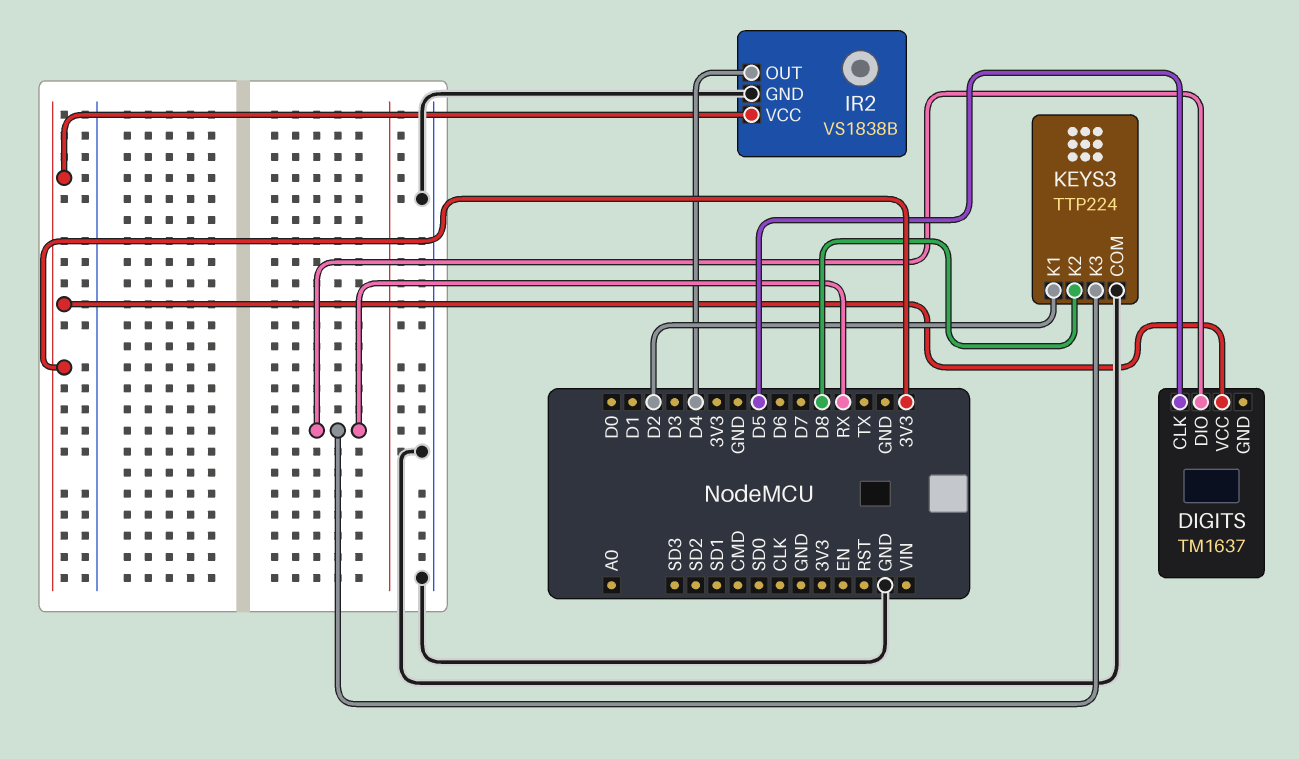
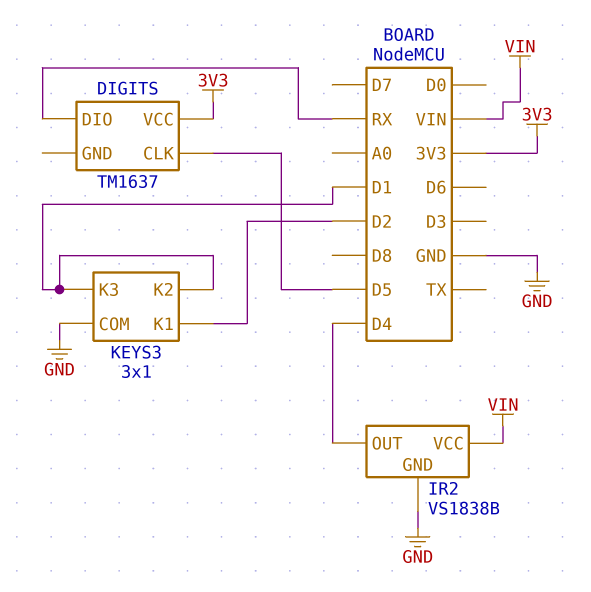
IR2 pin VCC: 3V3 -> VIN
KEYS3: TTP224 -> 3x1
KEYS3 pin K2: D8 -> D1
KEYS3 pin K3: RX -> D1

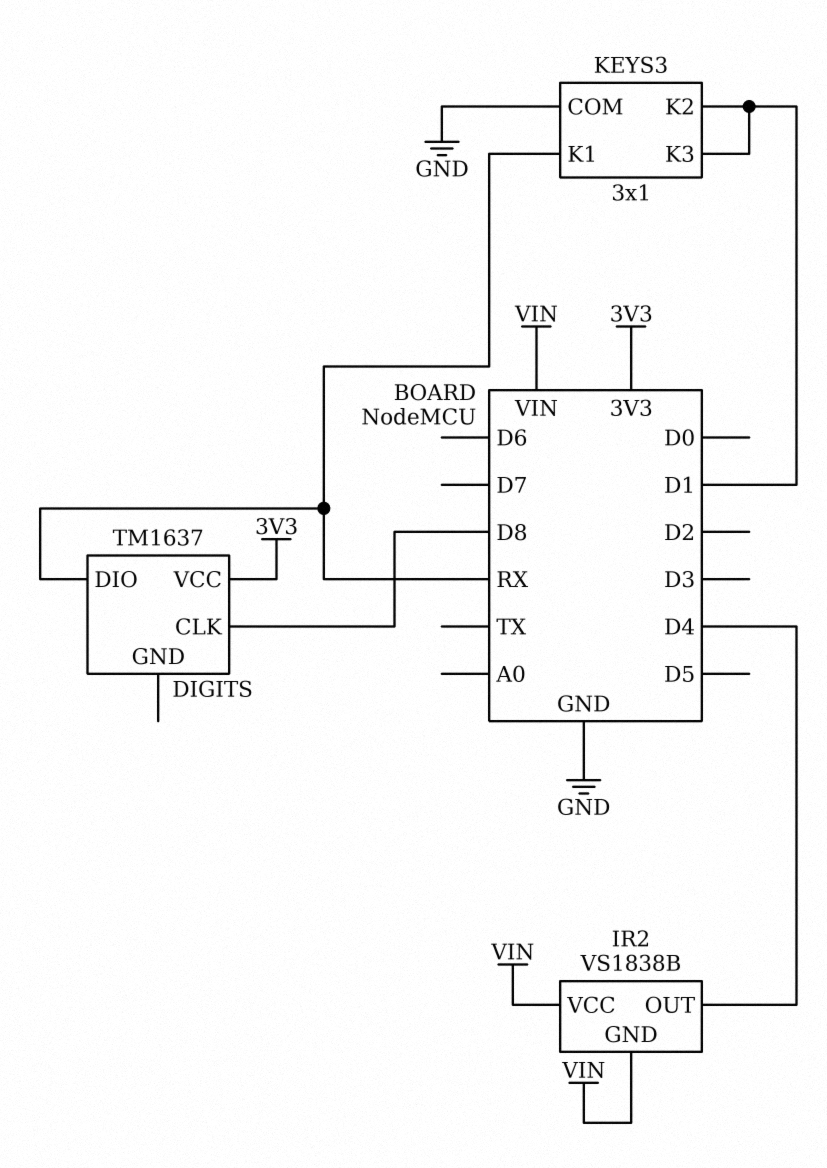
DIGITS pin CLK: D5 -> D8
IR2 pin GND: GND -> VIN
KEYS3 pin K1: D2 -> RX

